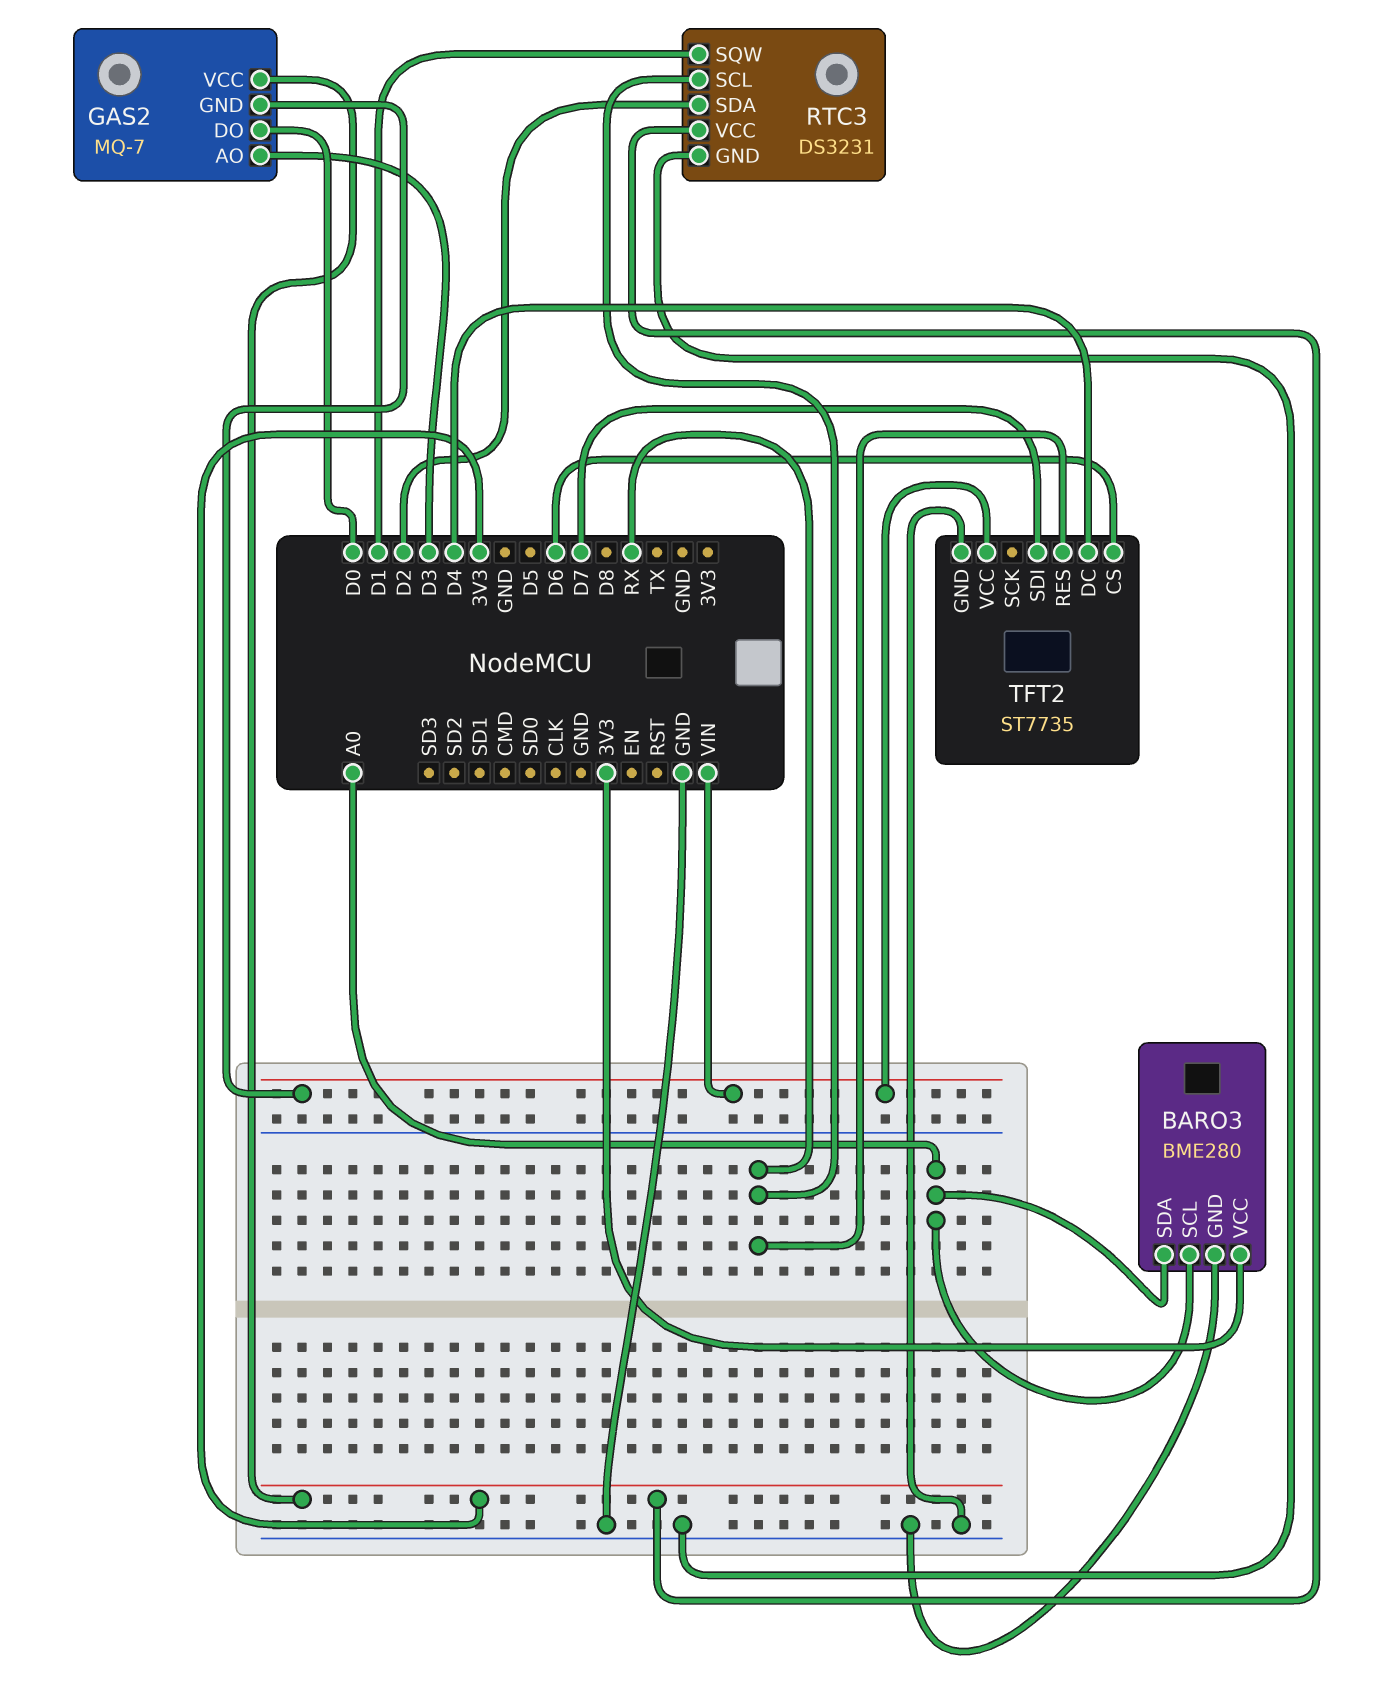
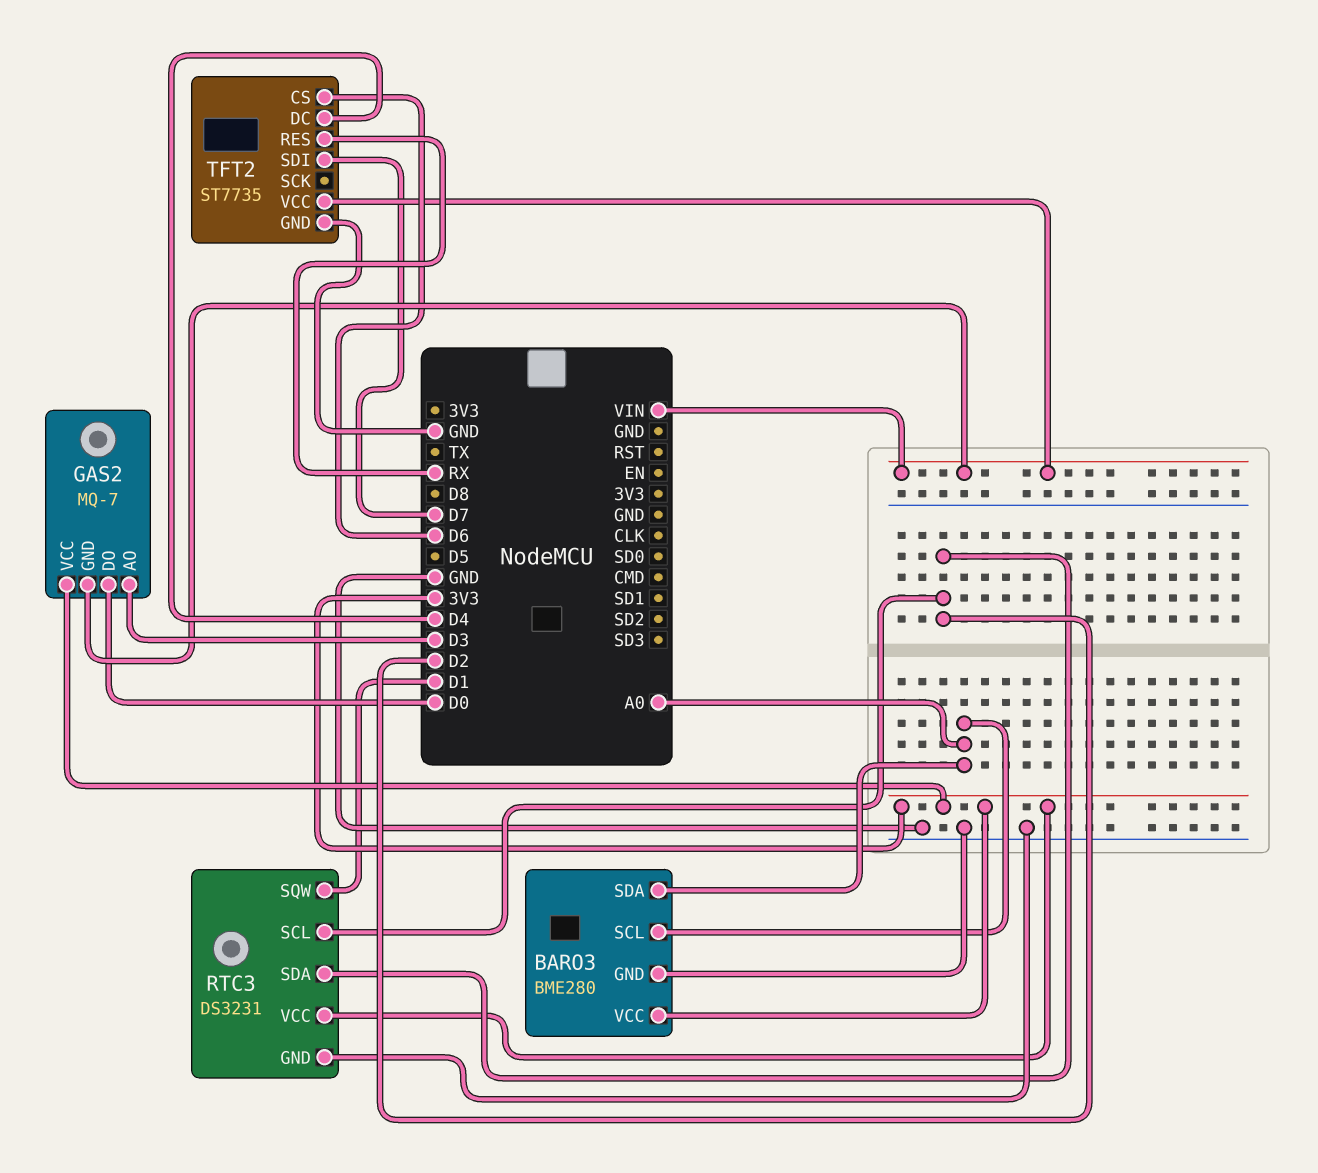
RTC3 pin SCL: RX -> D2

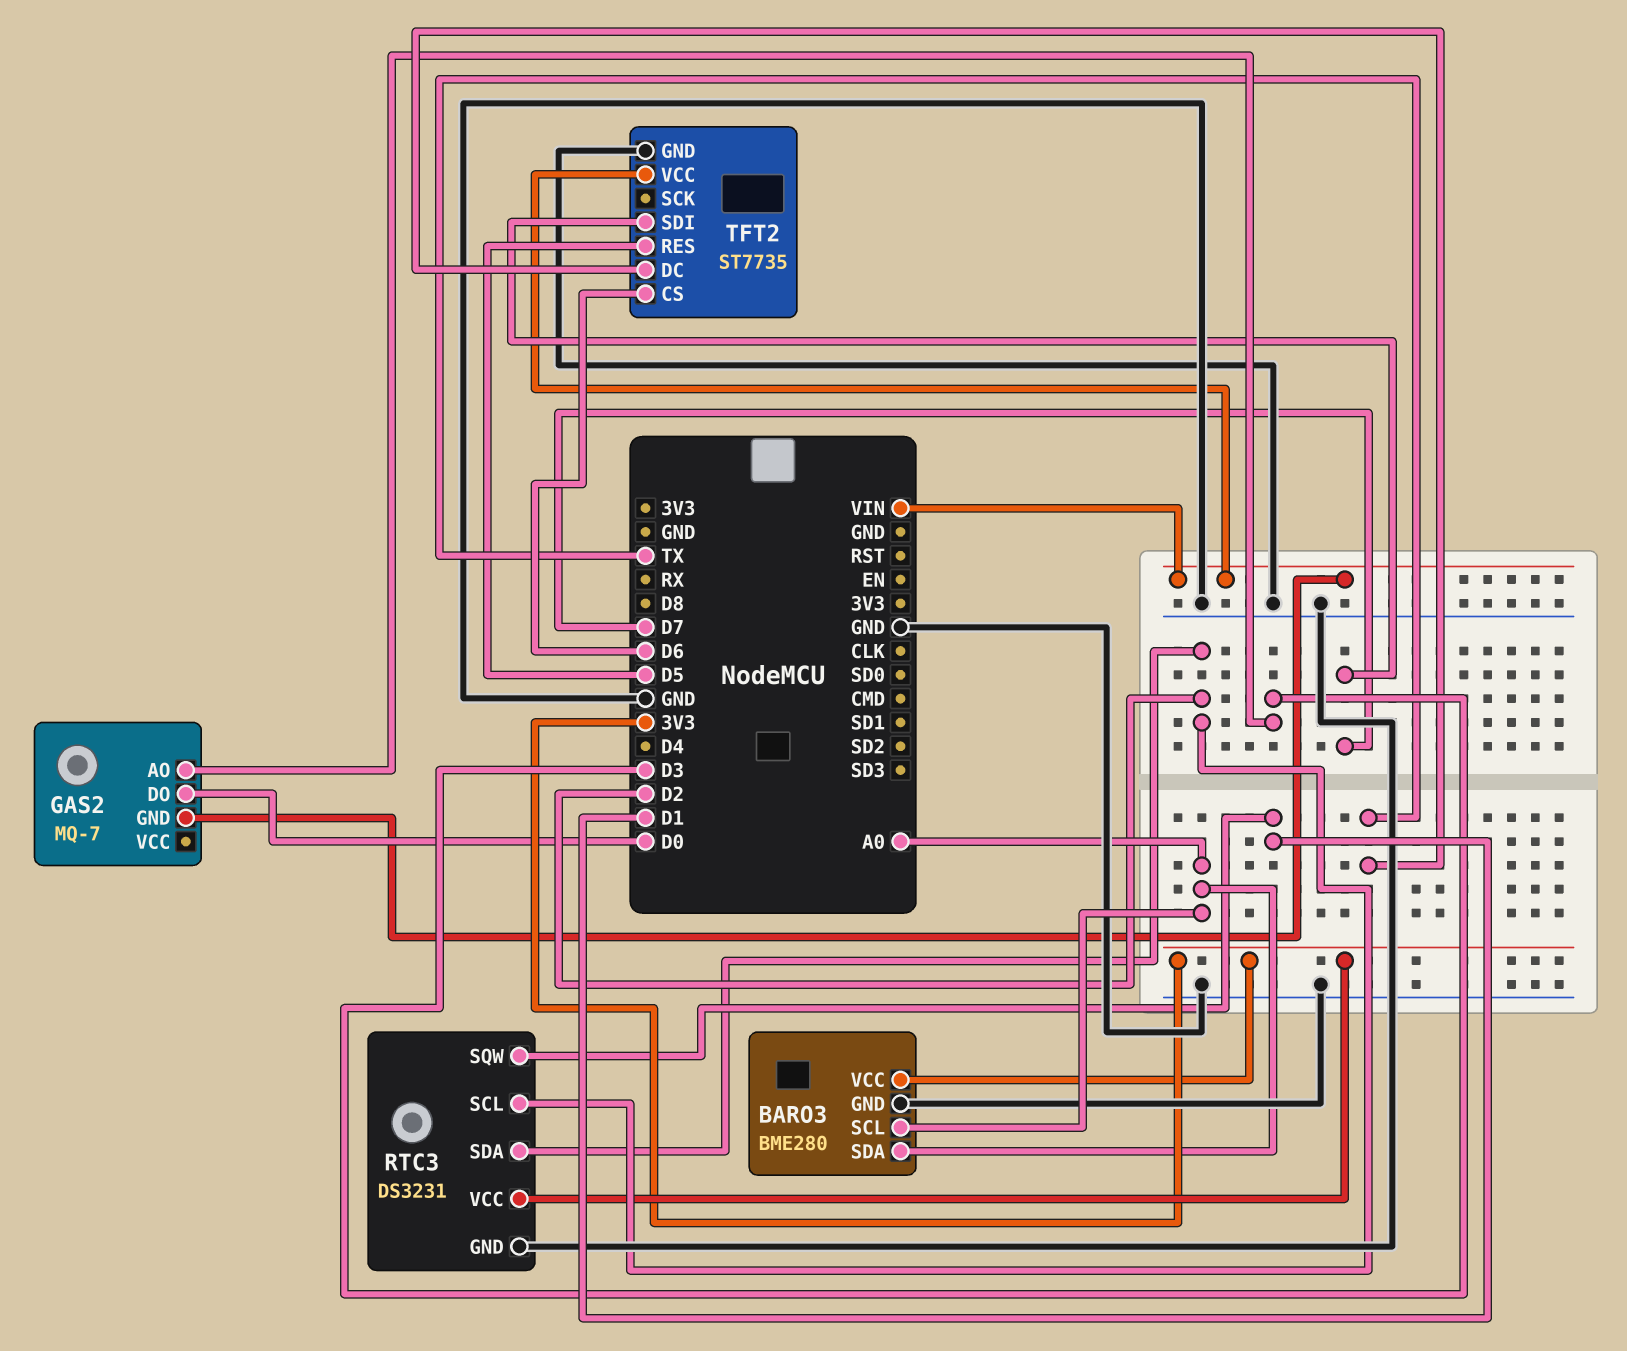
GAS2 pin VCC: 3V3 -> none
TFT2 pin DC: D4 -> TX
TFT2 pin RES: RX -> D5

